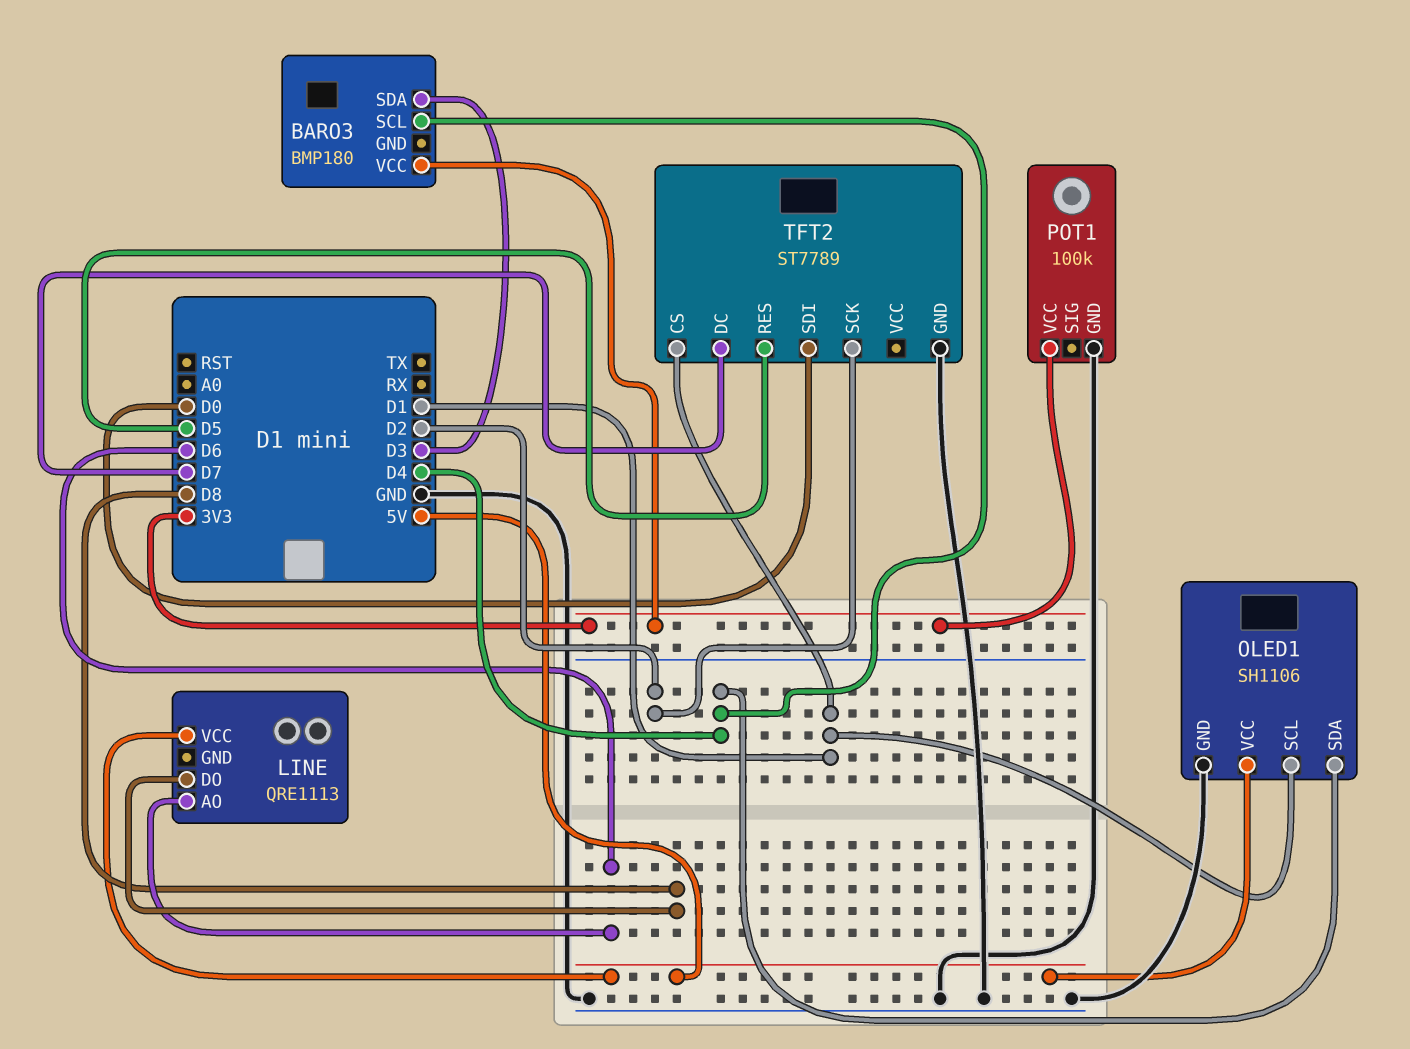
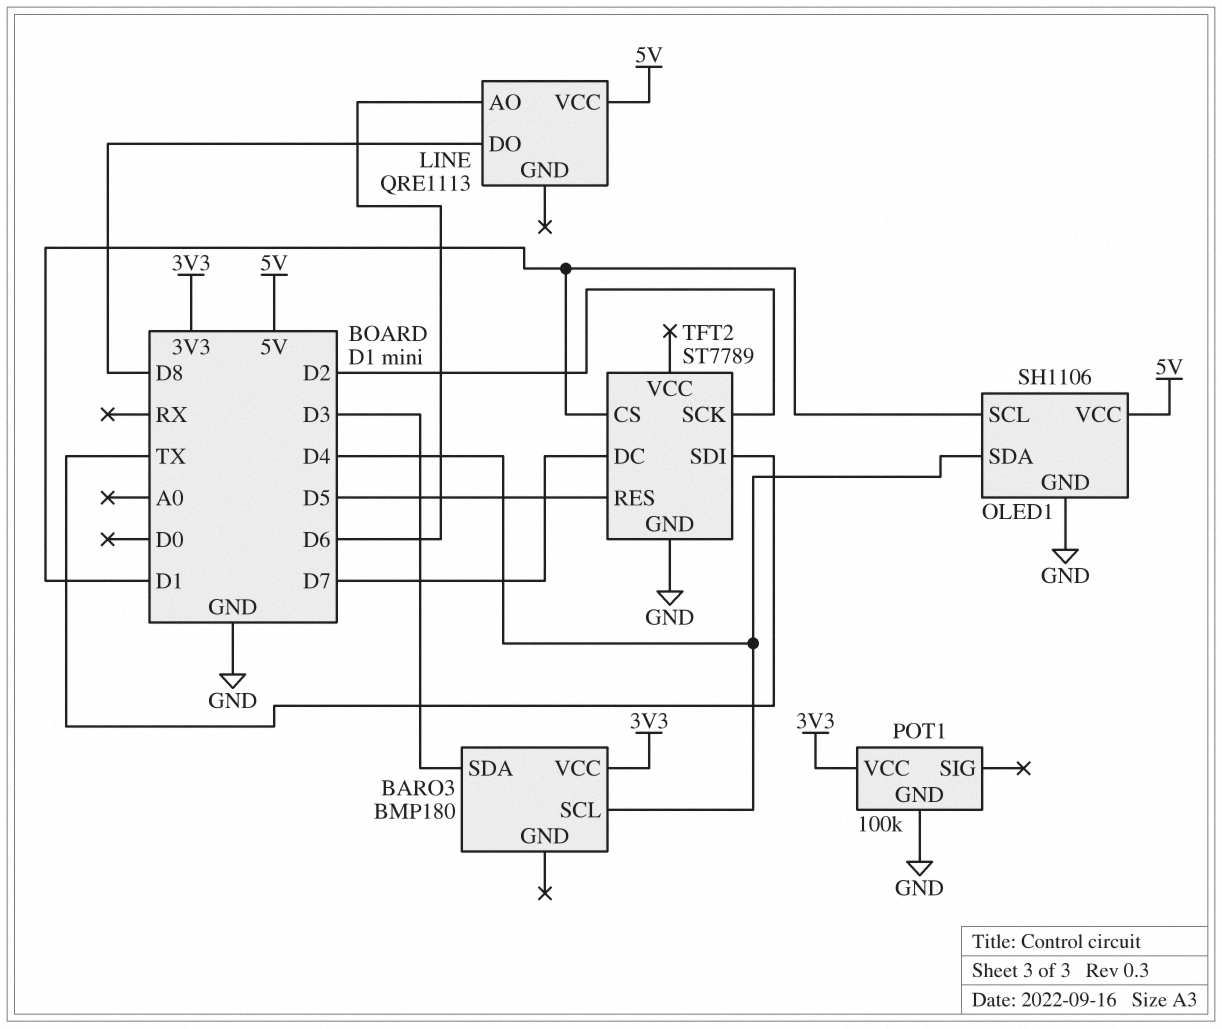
TFT2 pin SDI: D0 -> TX

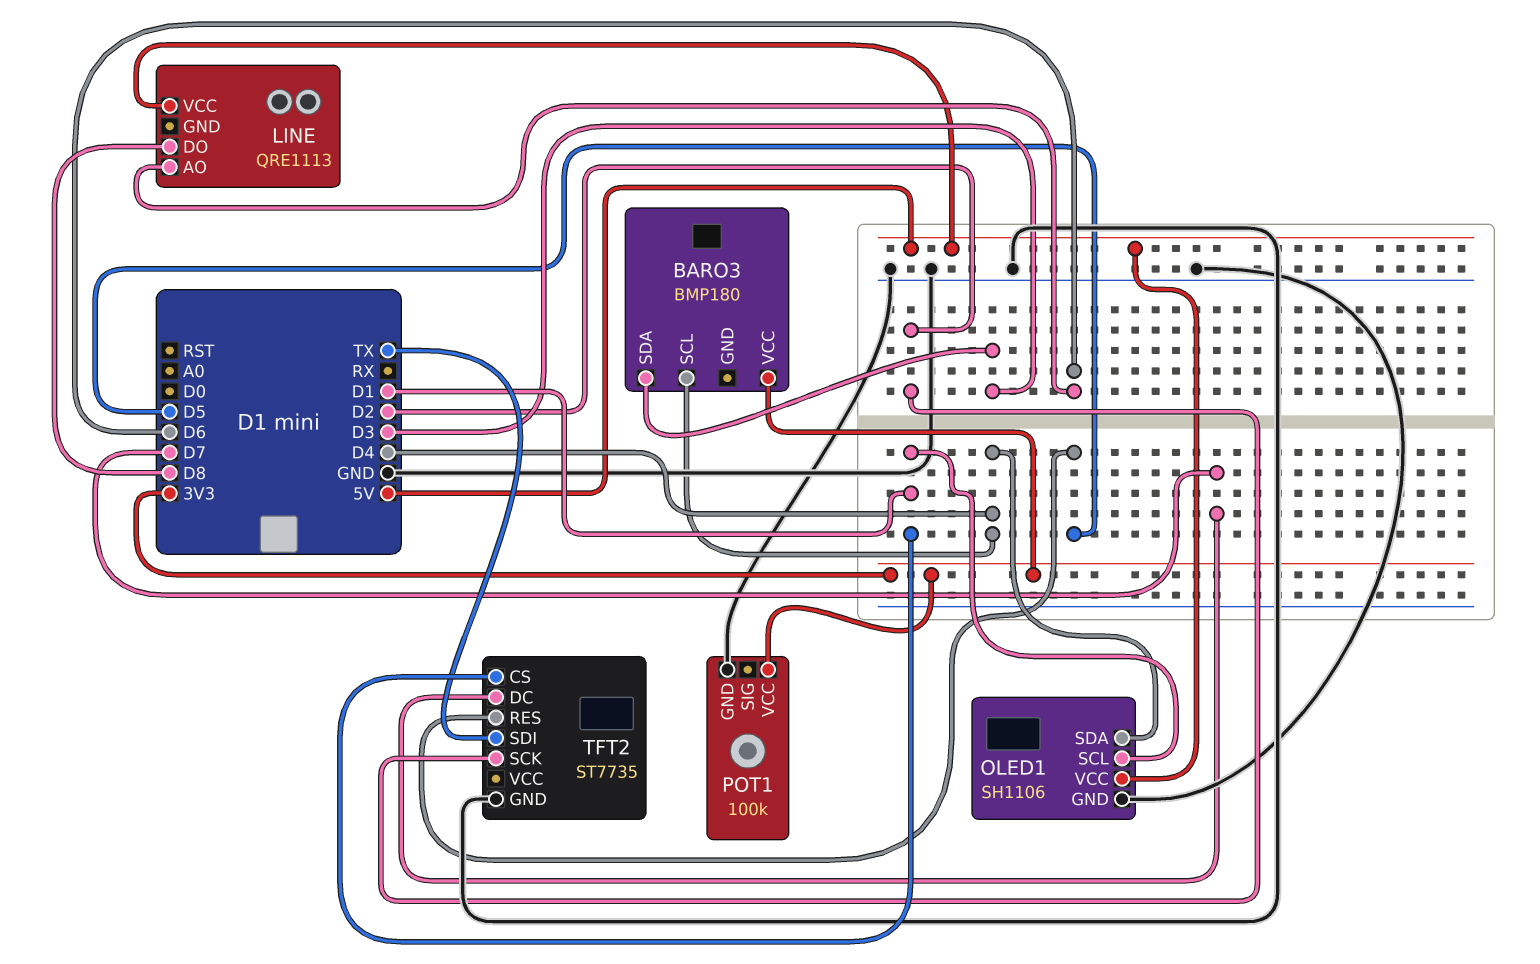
TFT2: ST7789 -> ST7735

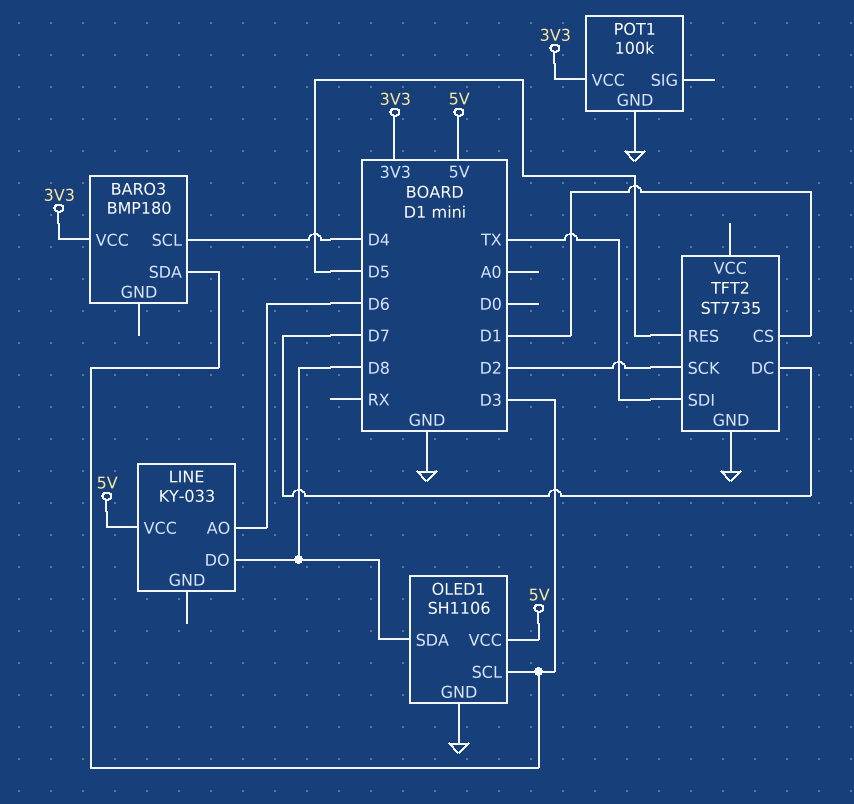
LINE: QRE1113 -> KY-033
OLED1 pin SCL: D1 -> D3
OLED1 pin SDA: D4 -> D8

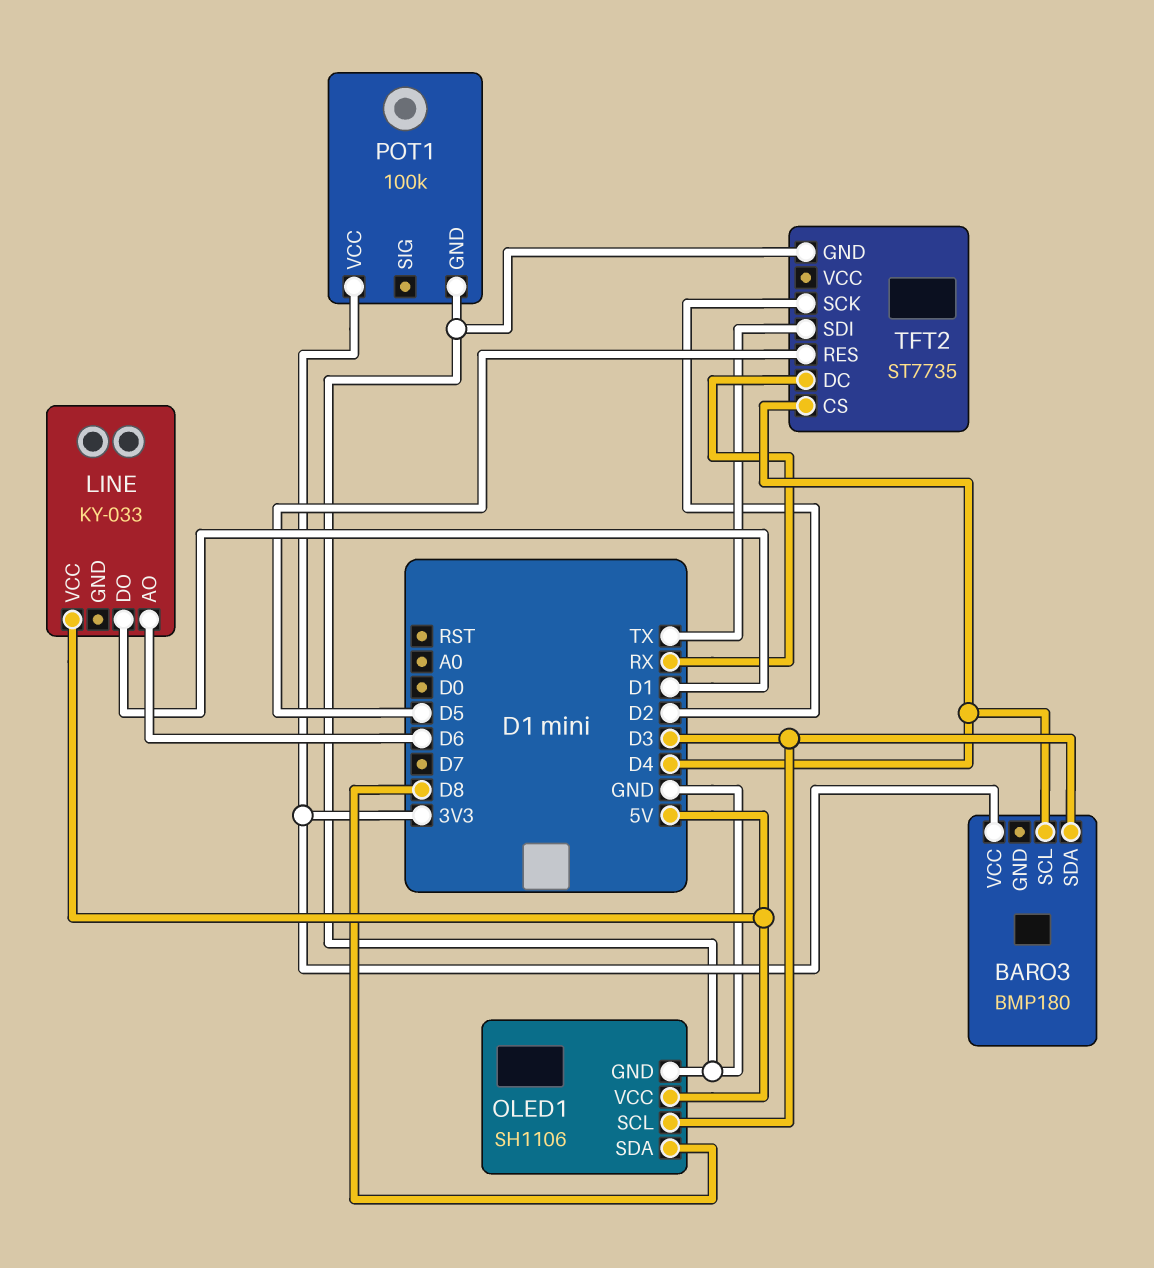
LINE pin DO: D8 -> D1
TFT2 pin CS: D1 -> D4
TFT2 pin DC: D7 -> RX

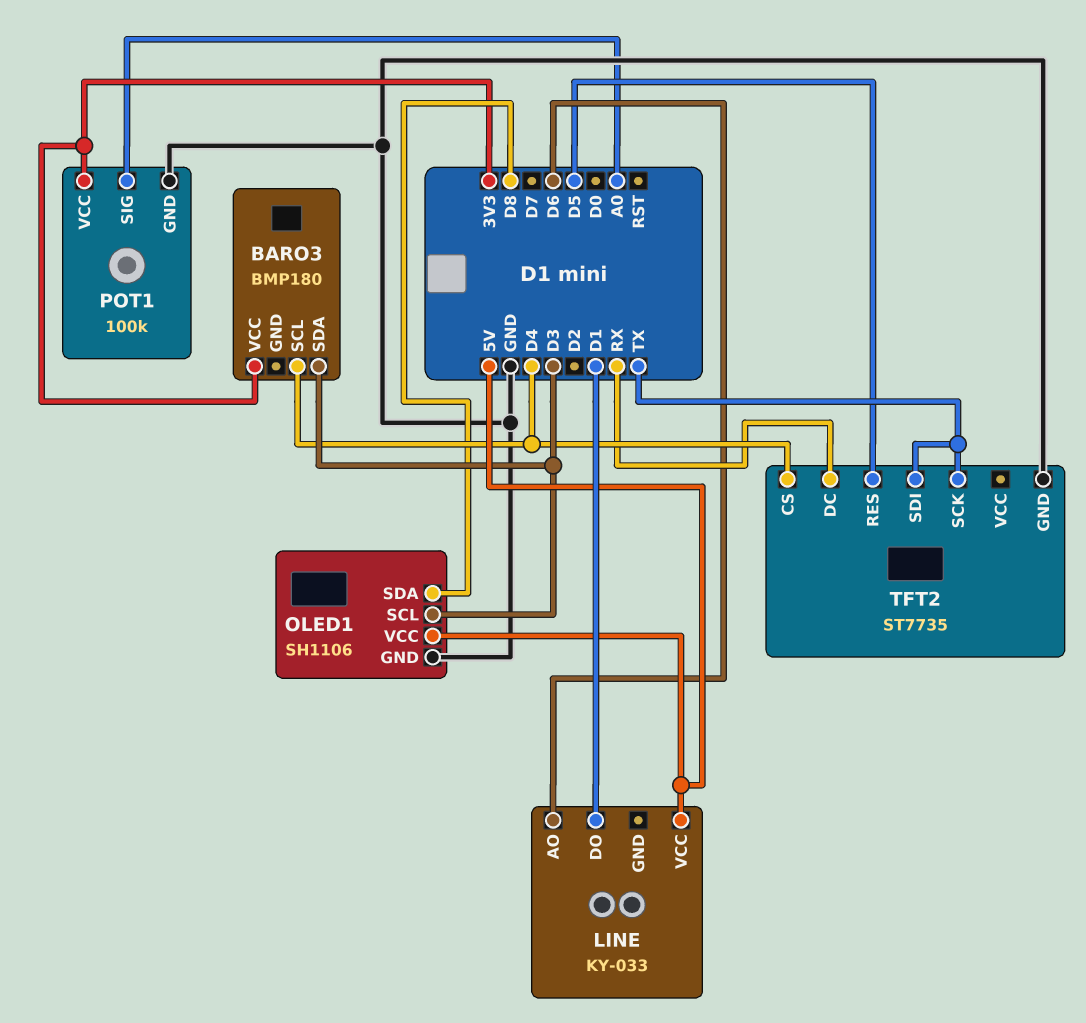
POT1 pin SIG: none -> A0
TFT2 pin SCK: D2 -> TX

